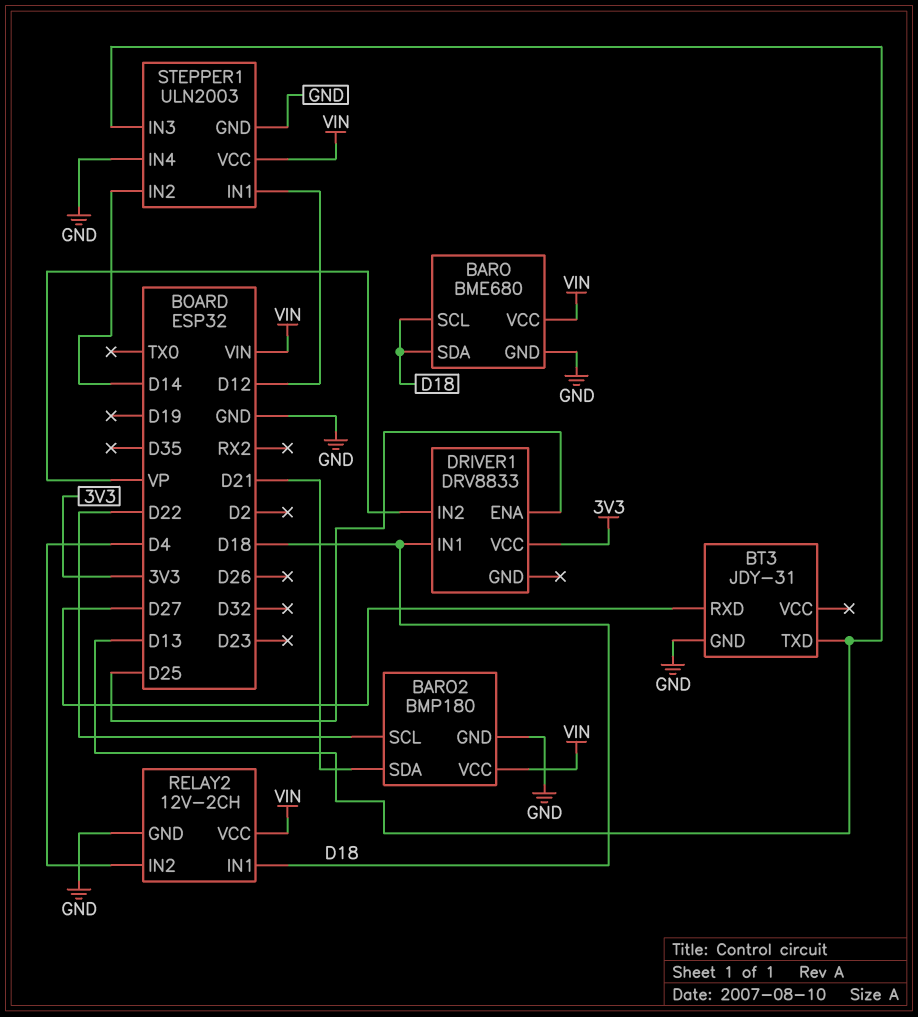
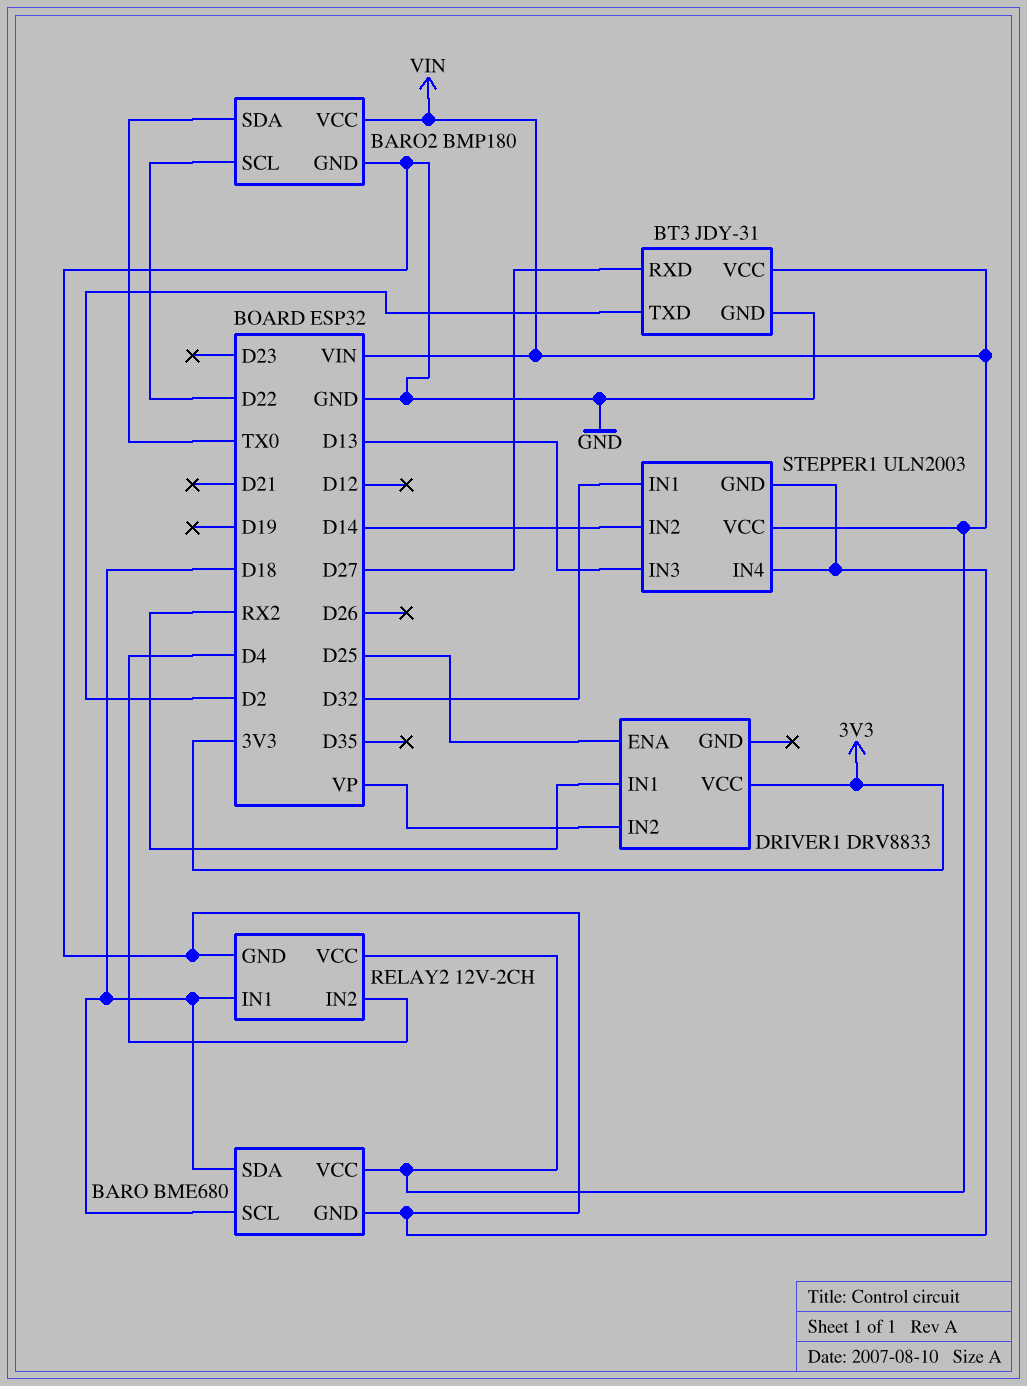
BARO2 pin SDA: D21 -> TX0
BT3 pin TXD: D13 -> D2
BT3 pin VCC: none -> VIN
DRIVER1 pin IN1: D18 -> RX2
STEPPER1 pin IN1: D12 -> D32

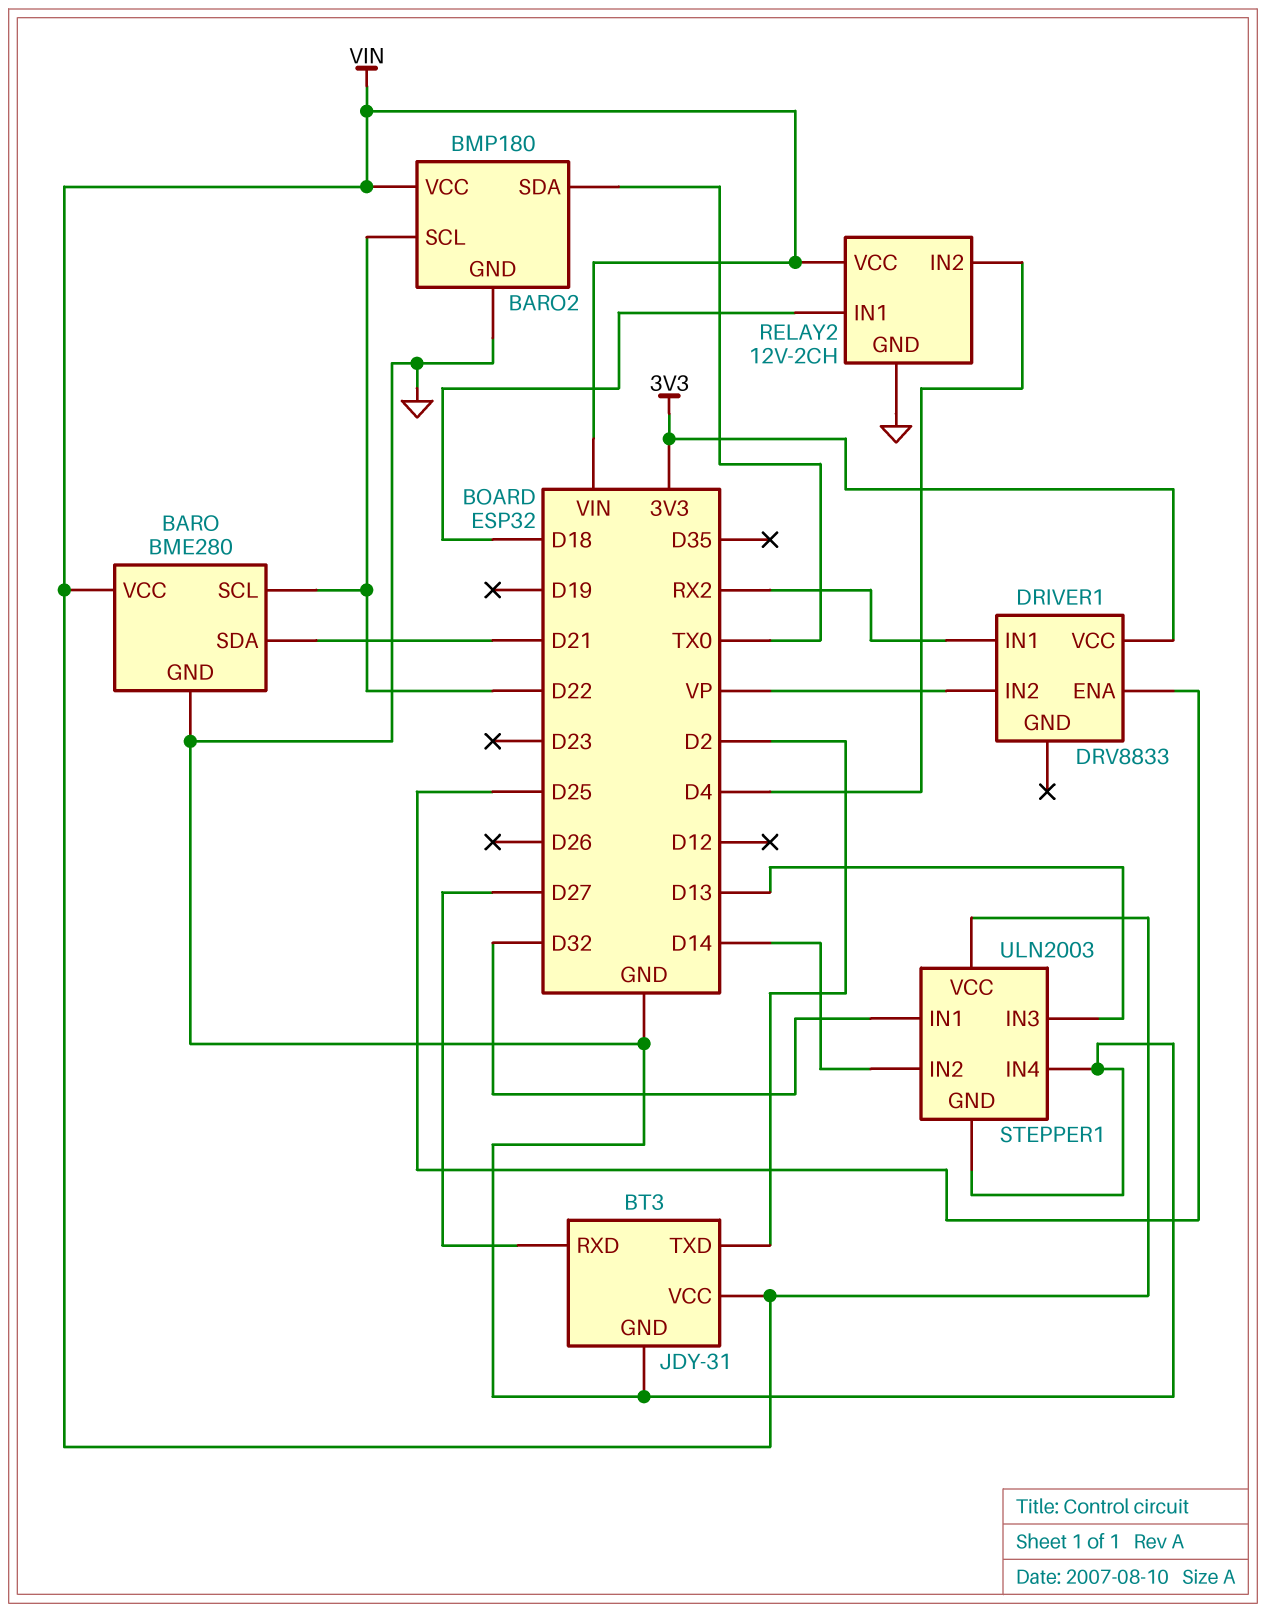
BARO: BME680 -> BME280
BARO pin SCL: D18 -> D22
BARO pin SDA: D18 -> D21

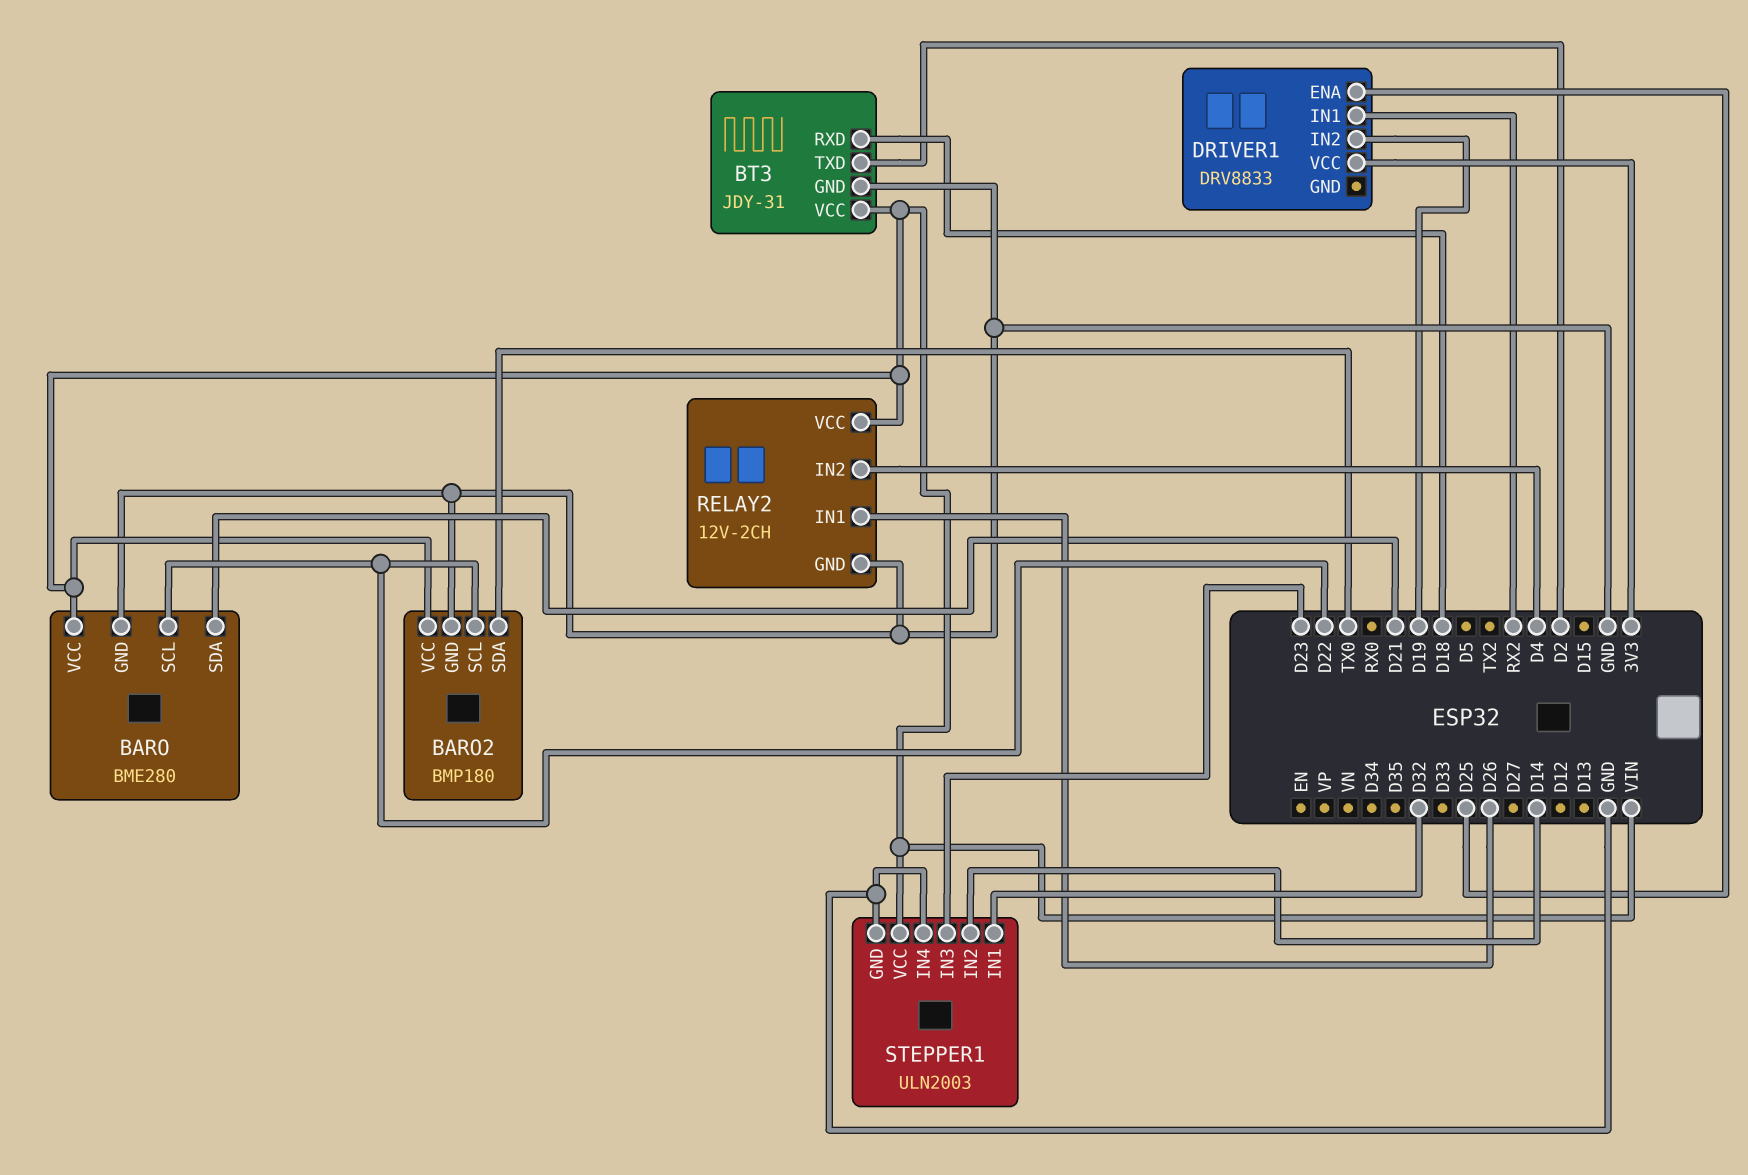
BT3 pin RXD: D27 -> D18
DRIVER1 pin IN2: VP -> D19
RELAY2 pin IN1: D18 -> D26
STEPPER1 pin IN3: D13 -> D23

